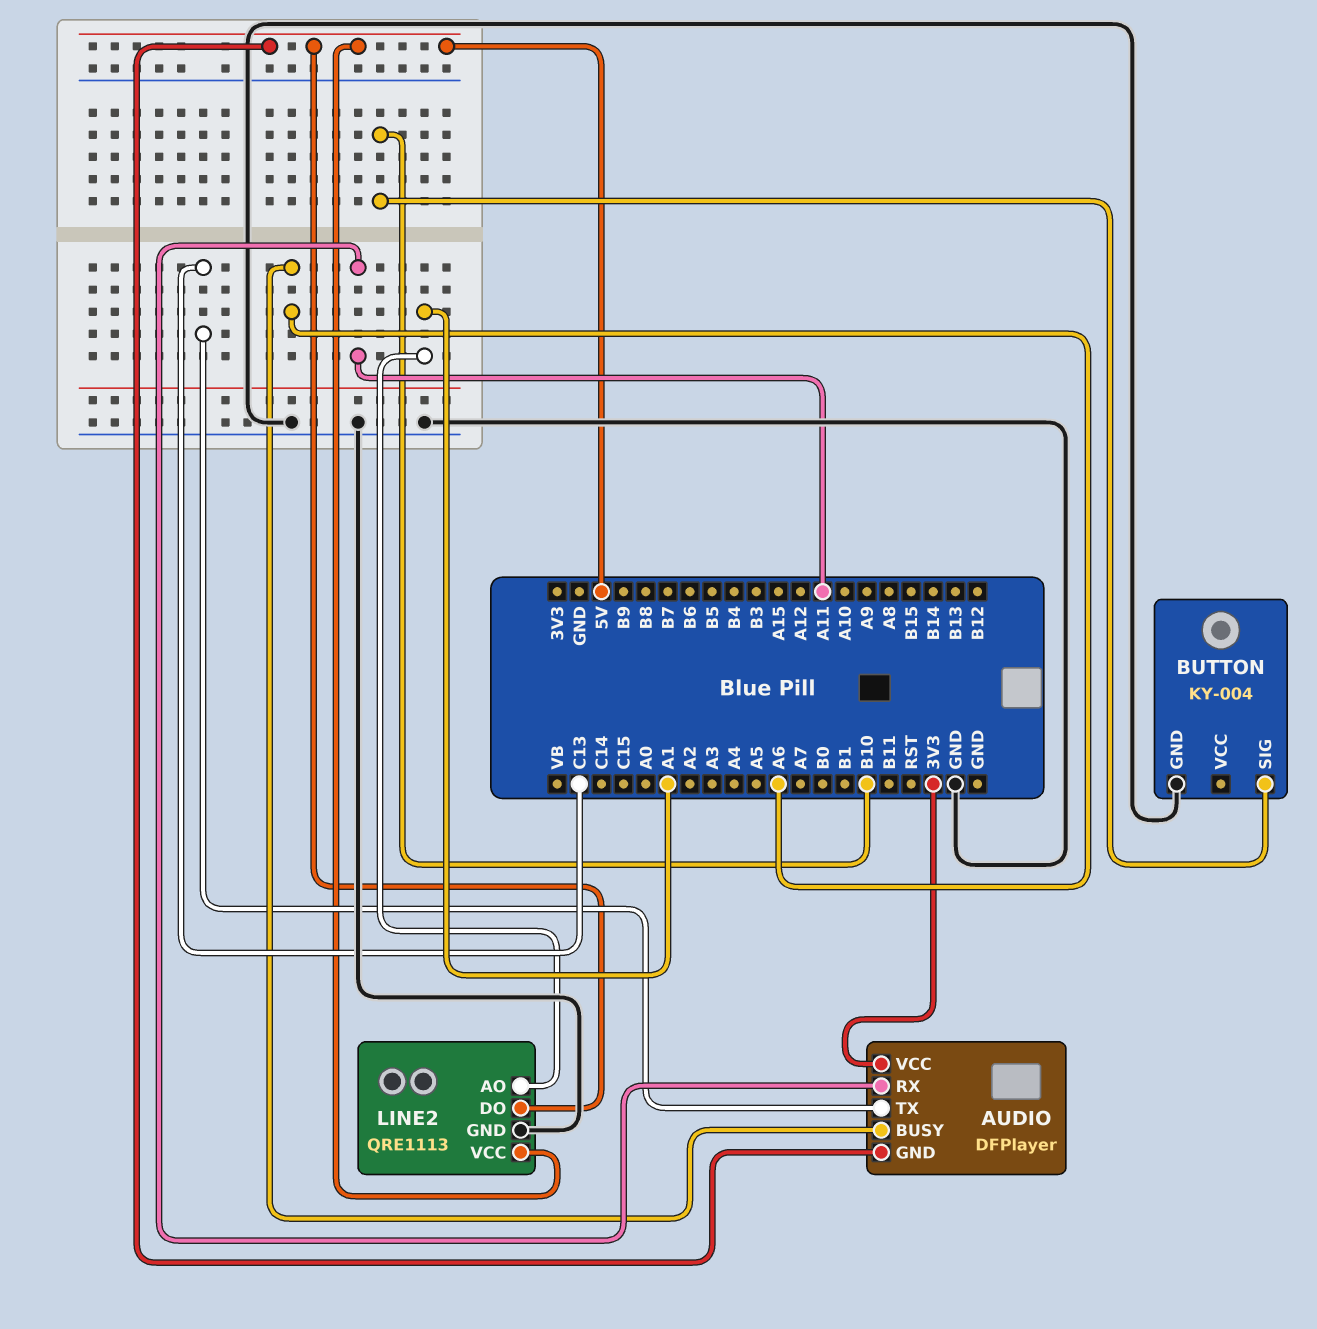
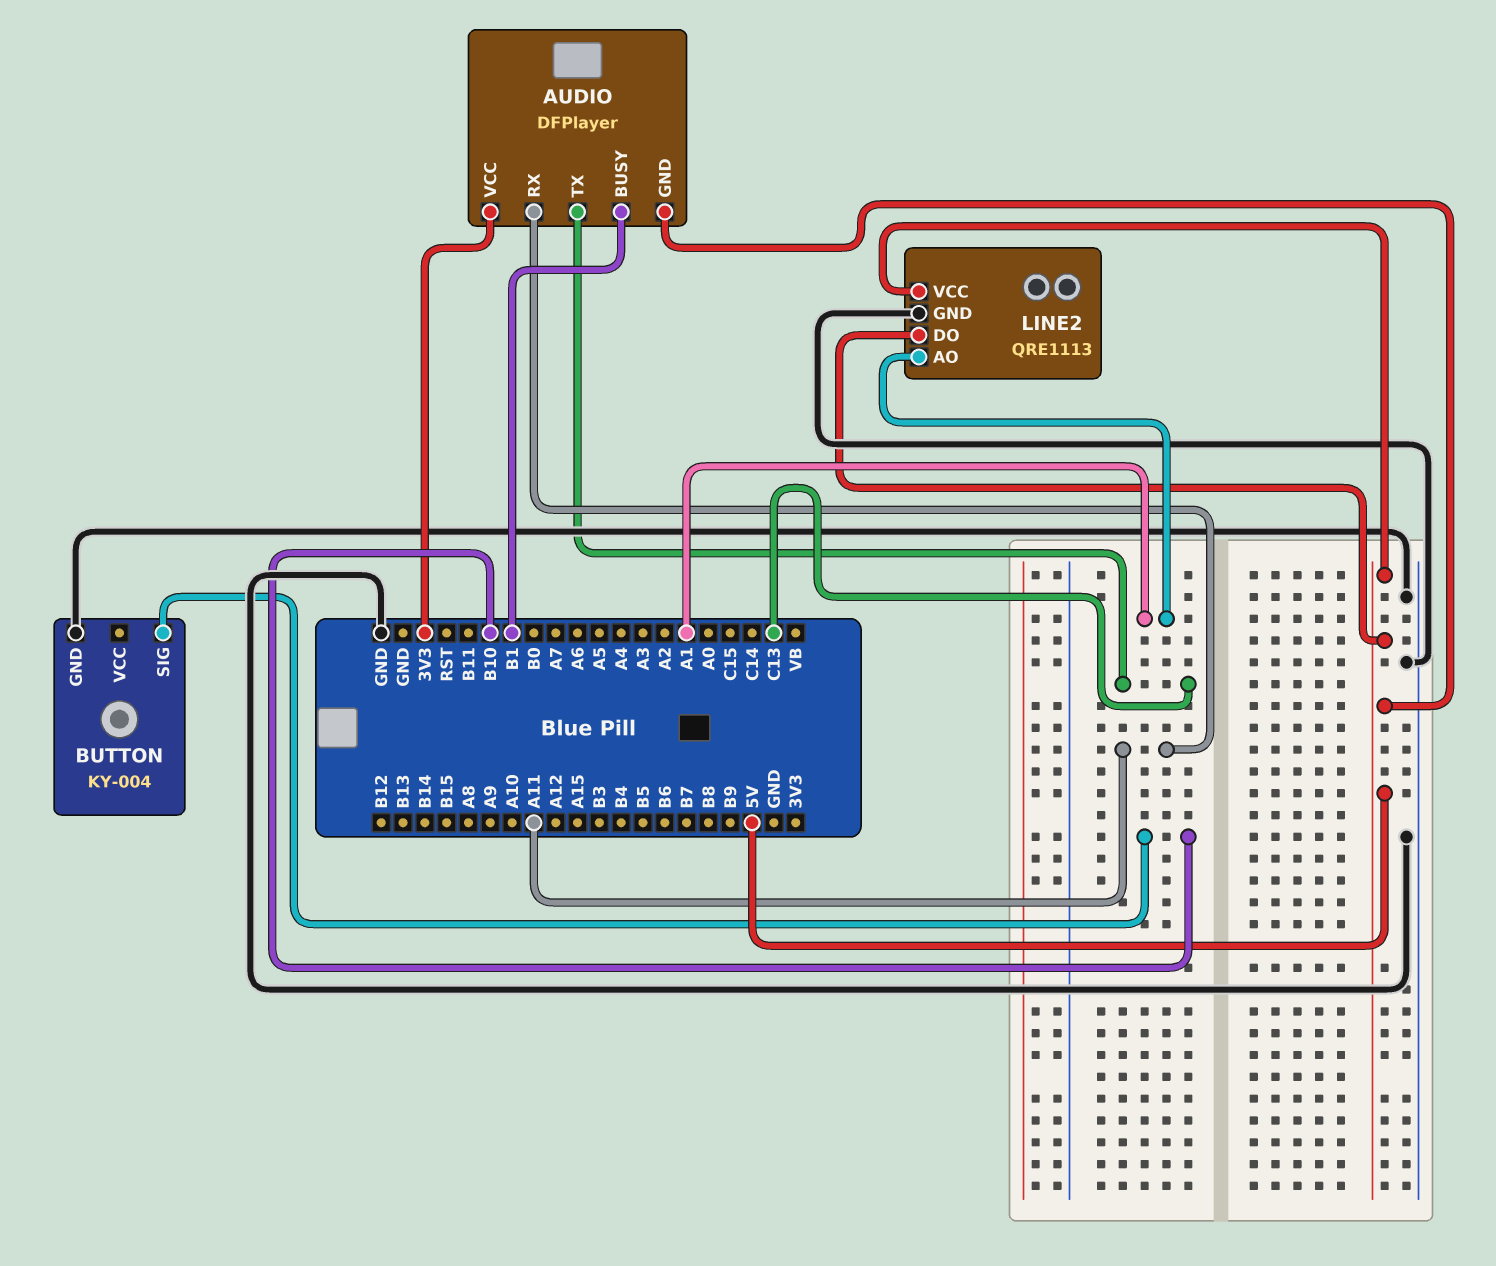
AUDIO pin BUSY: A6 -> B1

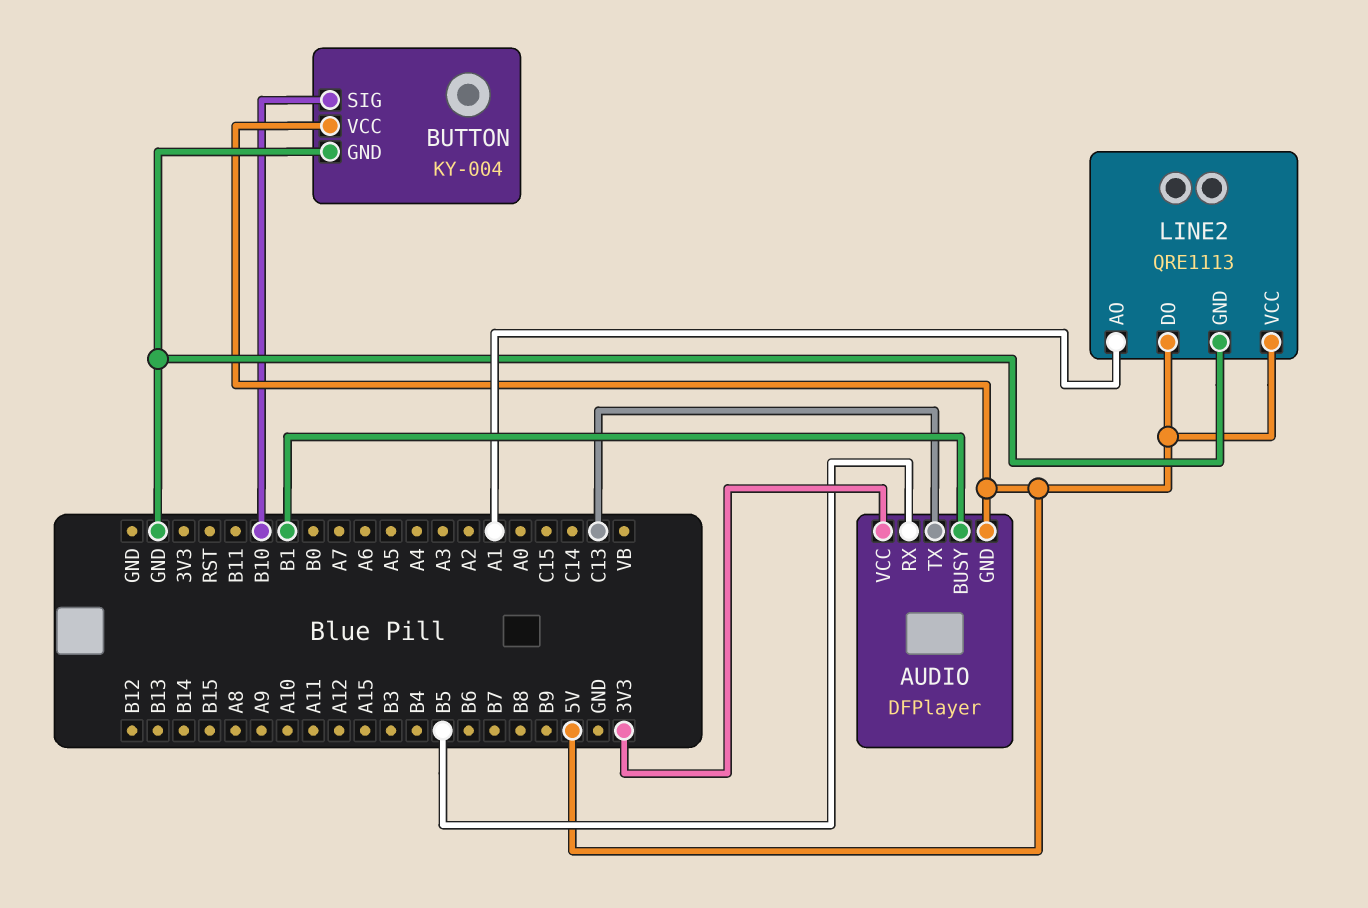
AUDIO pin RX: A11 -> B5
BUTTON pin VCC: none -> 5V

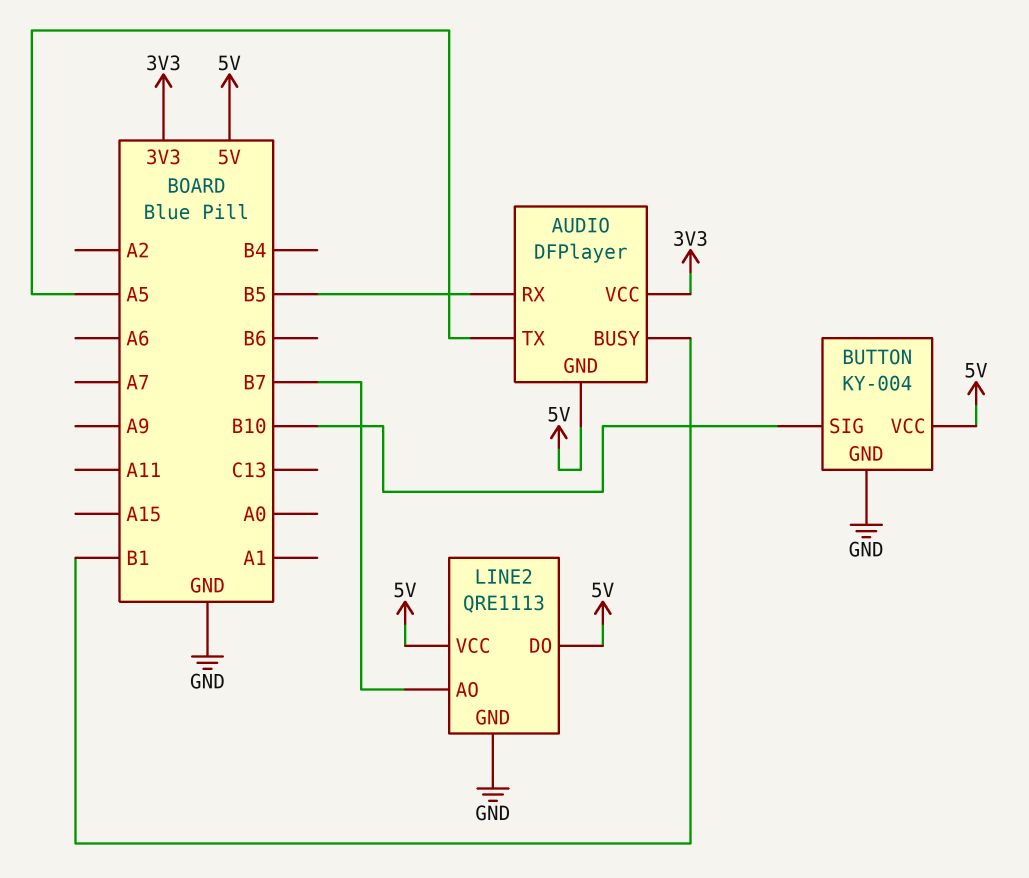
AUDIO pin TX: C13 -> A5
LINE2 pin AO: A1 -> B7

